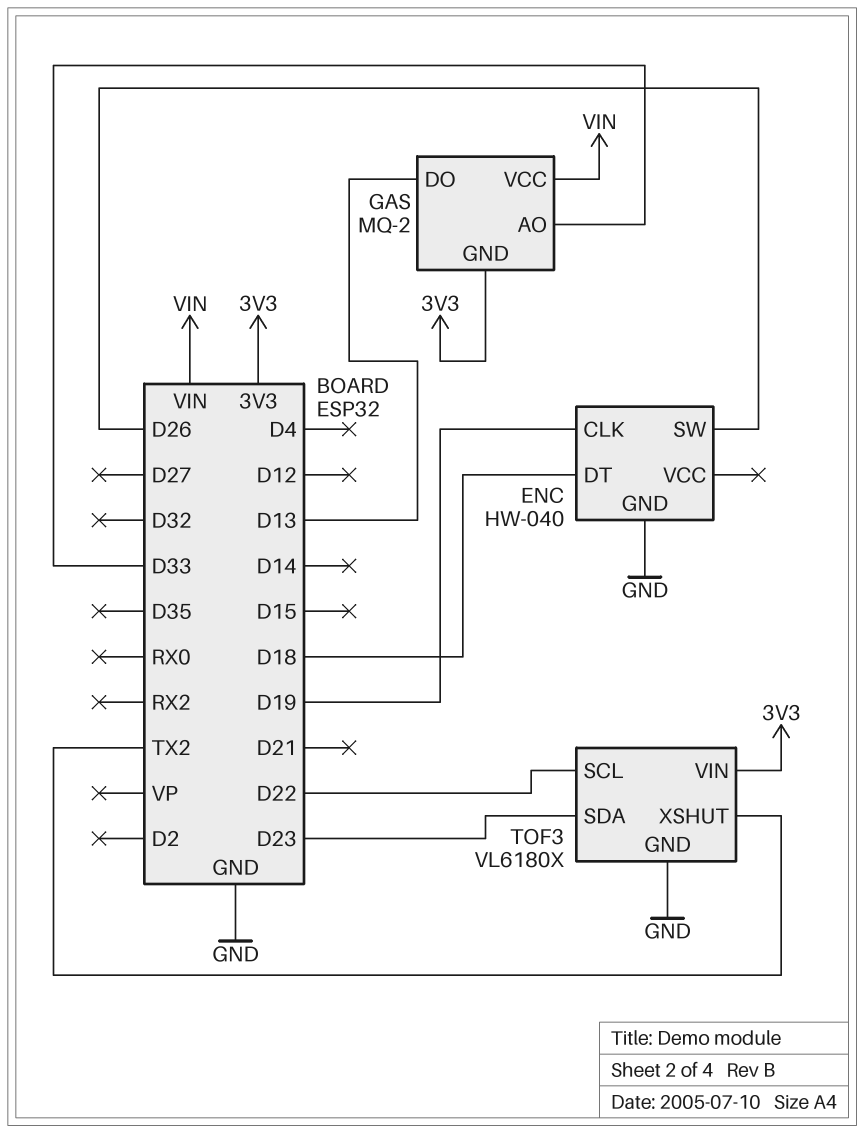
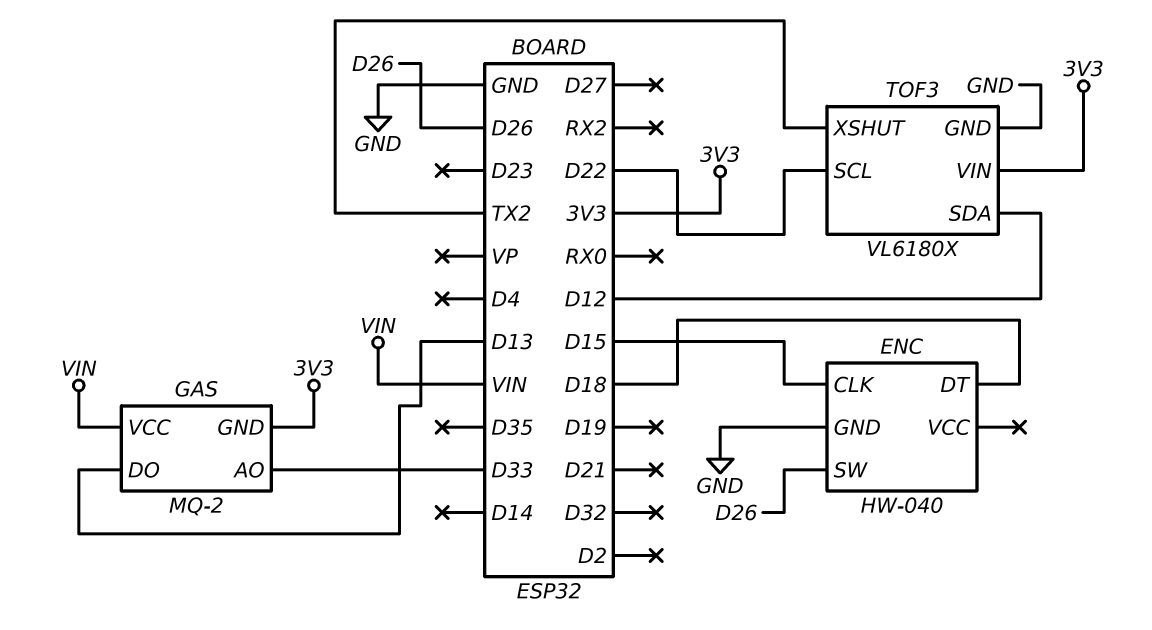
ENC pin CLK: D19 -> D15
TOF3 pin SDA: D23 -> D12

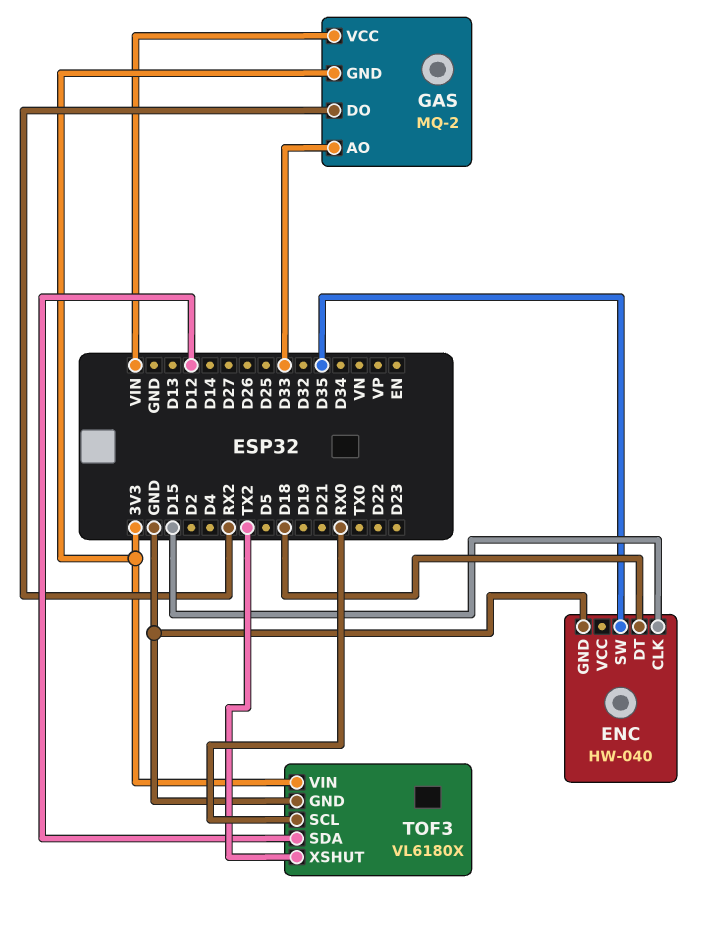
ENC pin SW: D26 -> D35
GAS pin DO: D13 -> RX2
TOF3 pin SCL: D22 -> RX0

